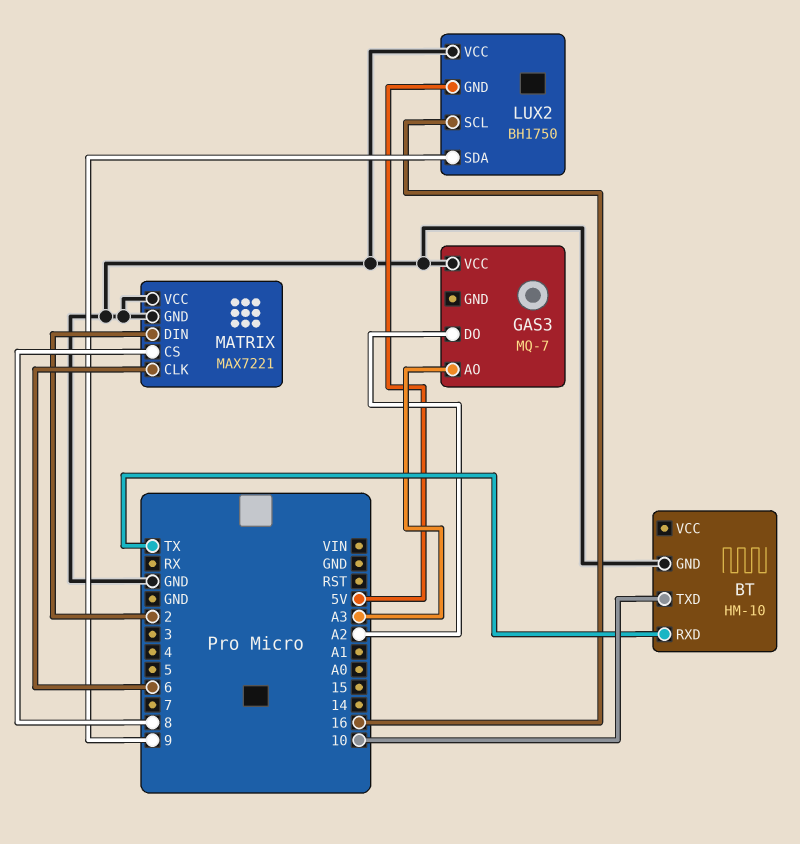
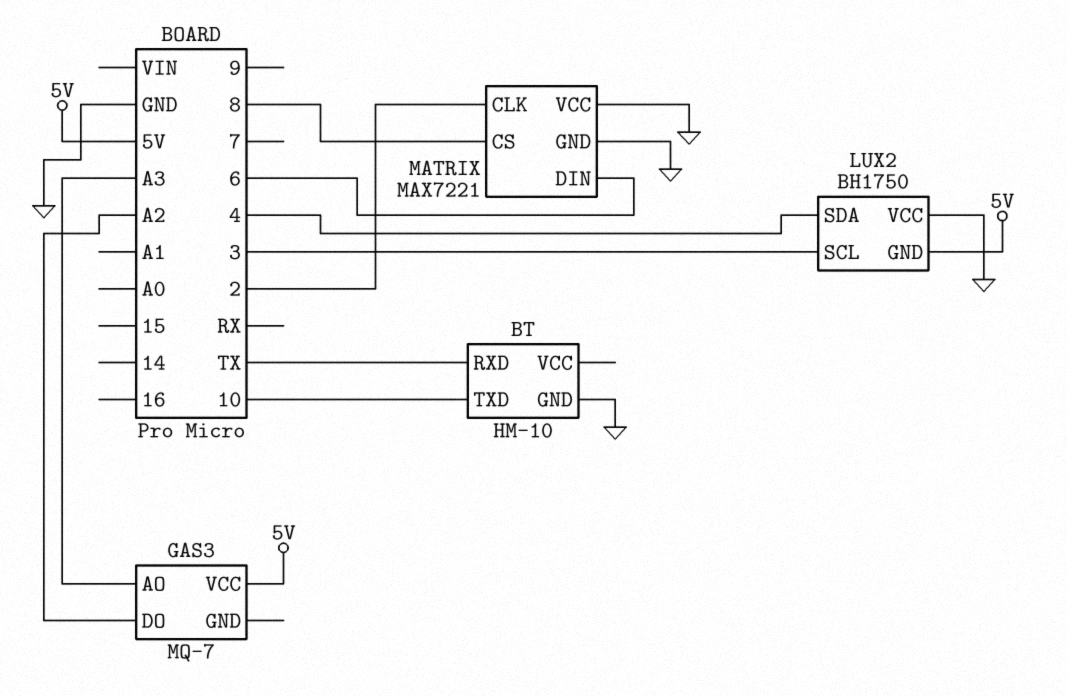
GAS3 pin VCC: GND -> 5V
LUX2 pin SCL: 16 -> 3
LUX2 pin SDA: 9 -> 4
MATRIX pin CLK: 6 -> 2
MATRIX pin DIN: 2 -> 6

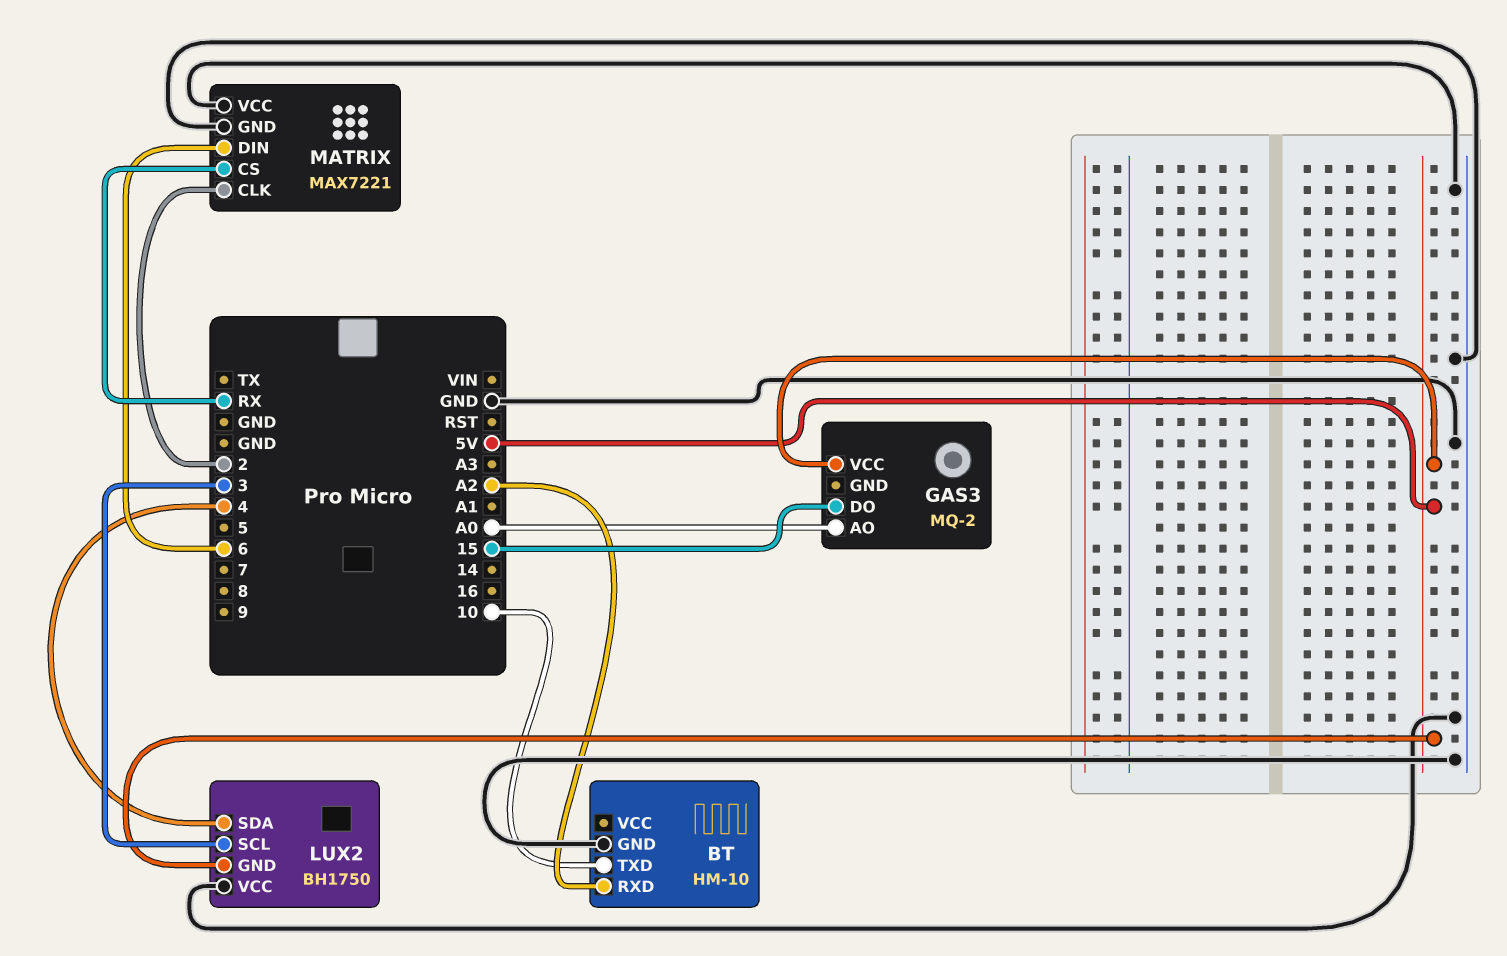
BT pin RXD: TX -> A2
GAS3: MQ-7 -> MQ-2
GAS3 pin AO: A3 -> A0
GAS3 pin DO: A2 -> 15
MATRIX pin CS: 8 -> RX

